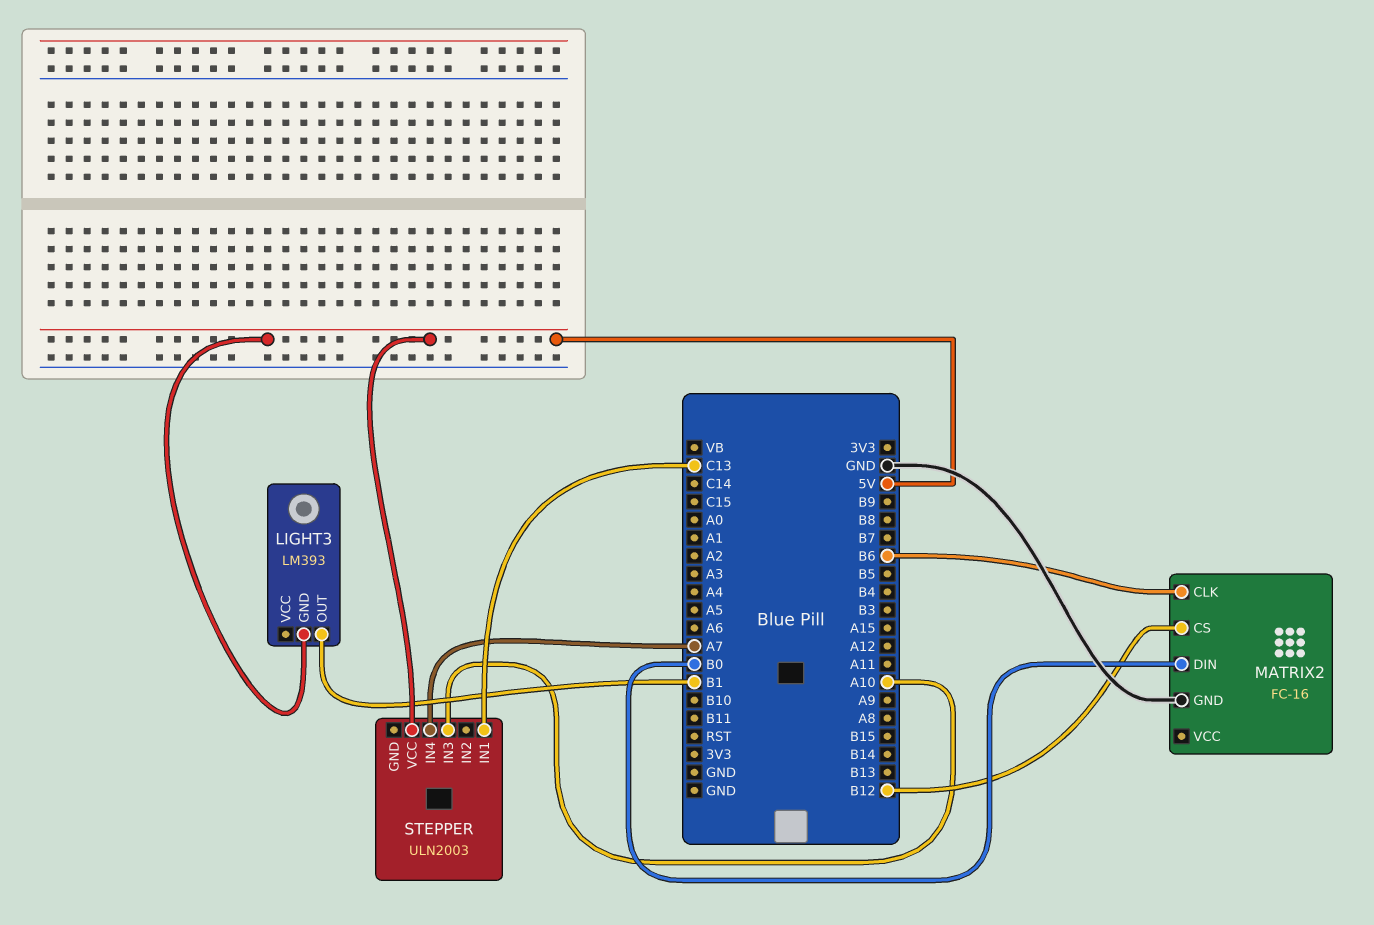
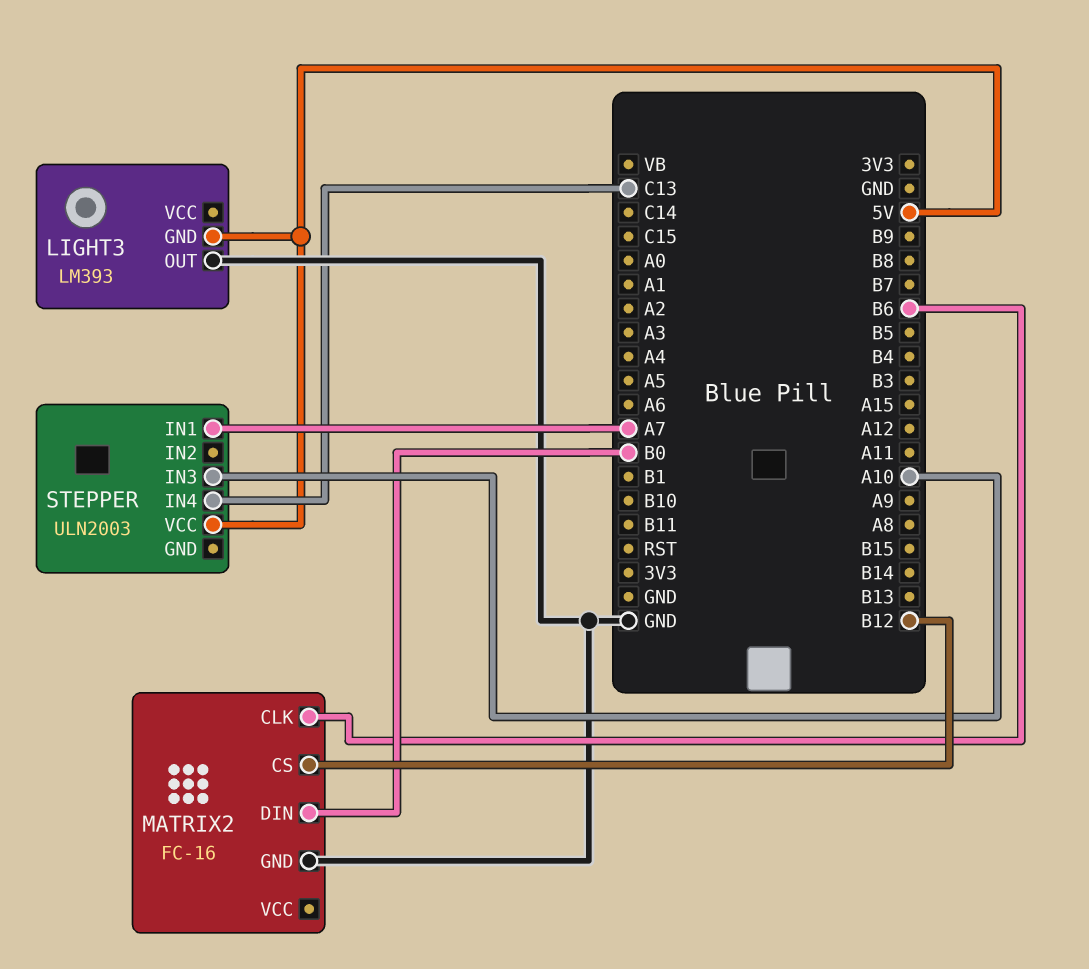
LIGHT3 pin OUT: B1 -> GND
STEPPER pin IN1: C13 -> A7
STEPPER pin IN4: A7 -> C13

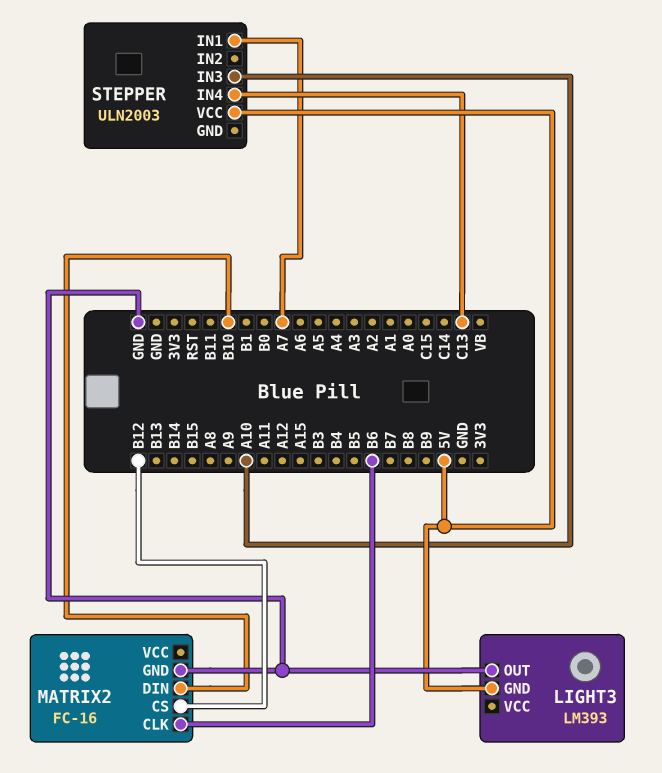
MATRIX2 pin DIN: B0 -> B10

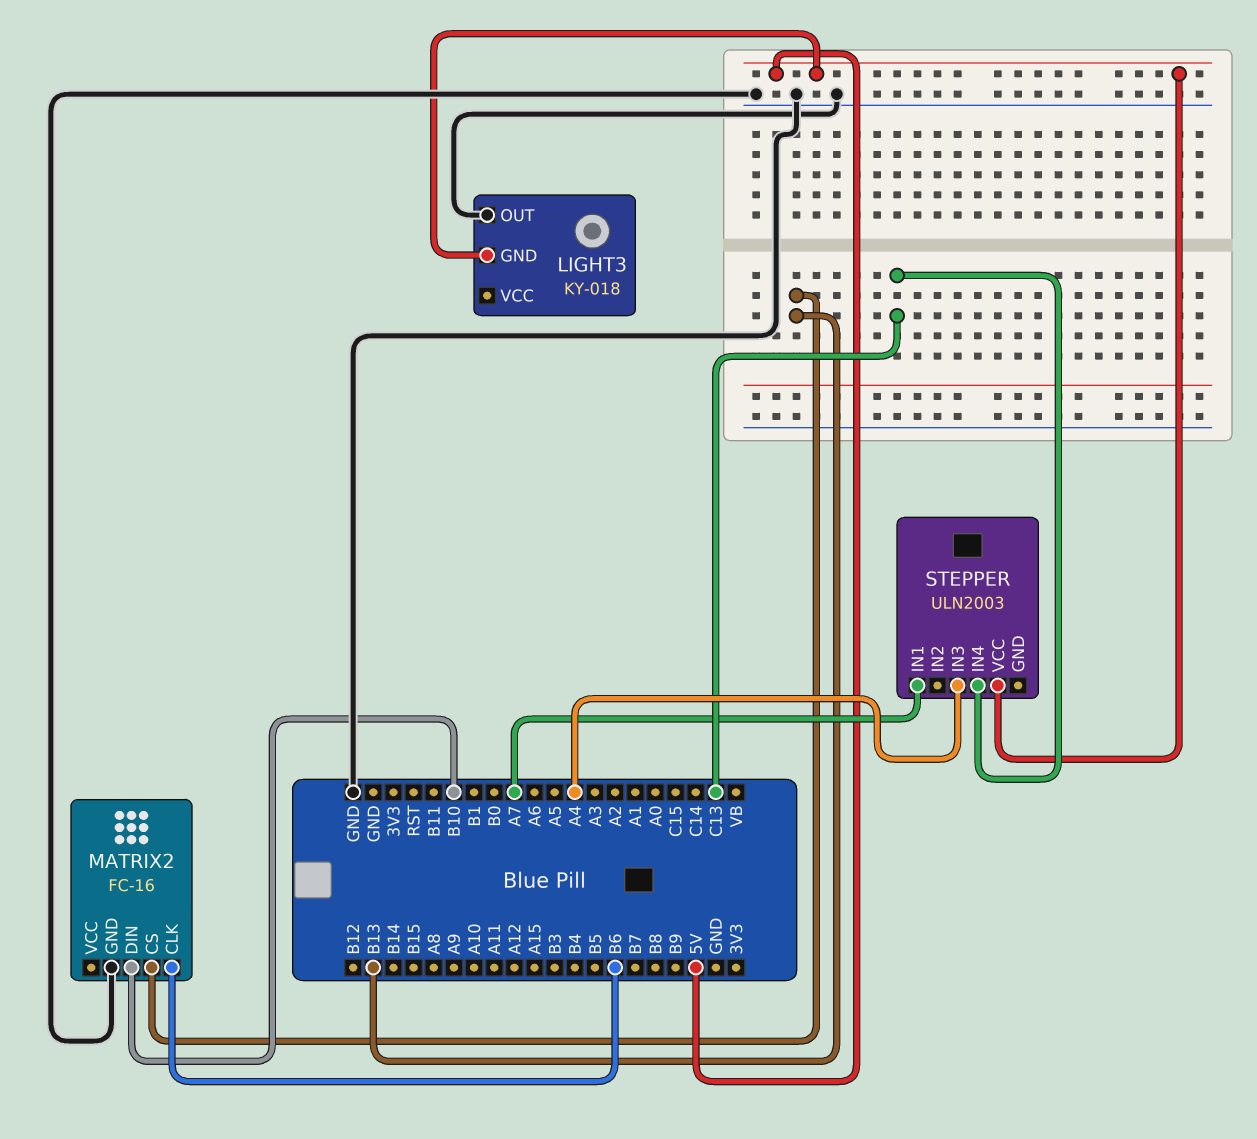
LIGHT3: LM393 -> KY-018
MATRIX2 pin CS: B12 -> B13
STEPPER pin IN3: A10 -> A4

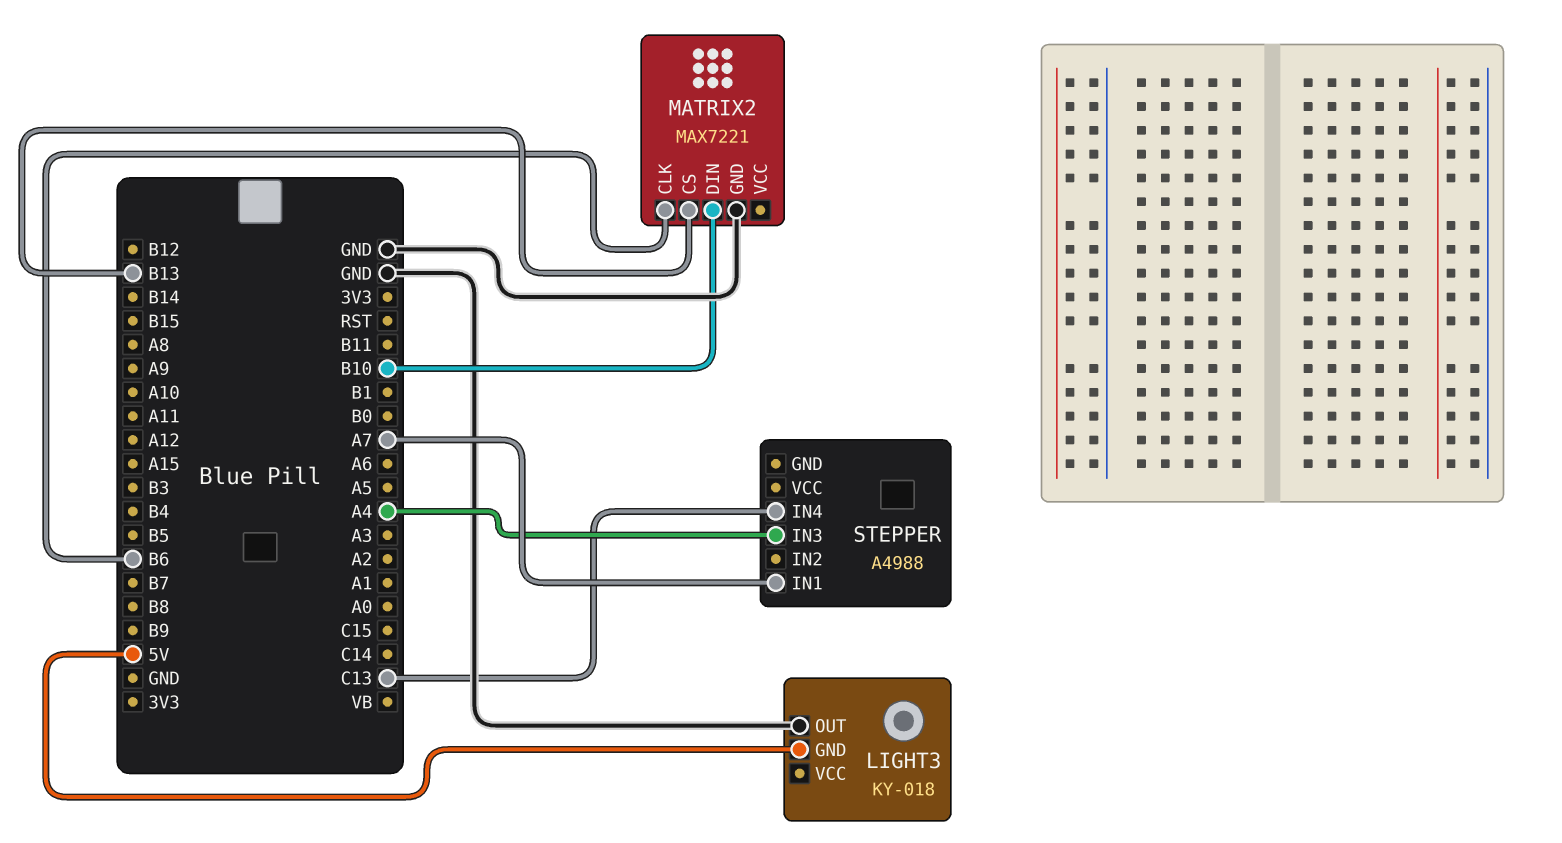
MATRIX2: FC-16 -> MAX7221
STEPPER: ULN2003 -> A4988
STEPPER pin VCC: 5V -> none

